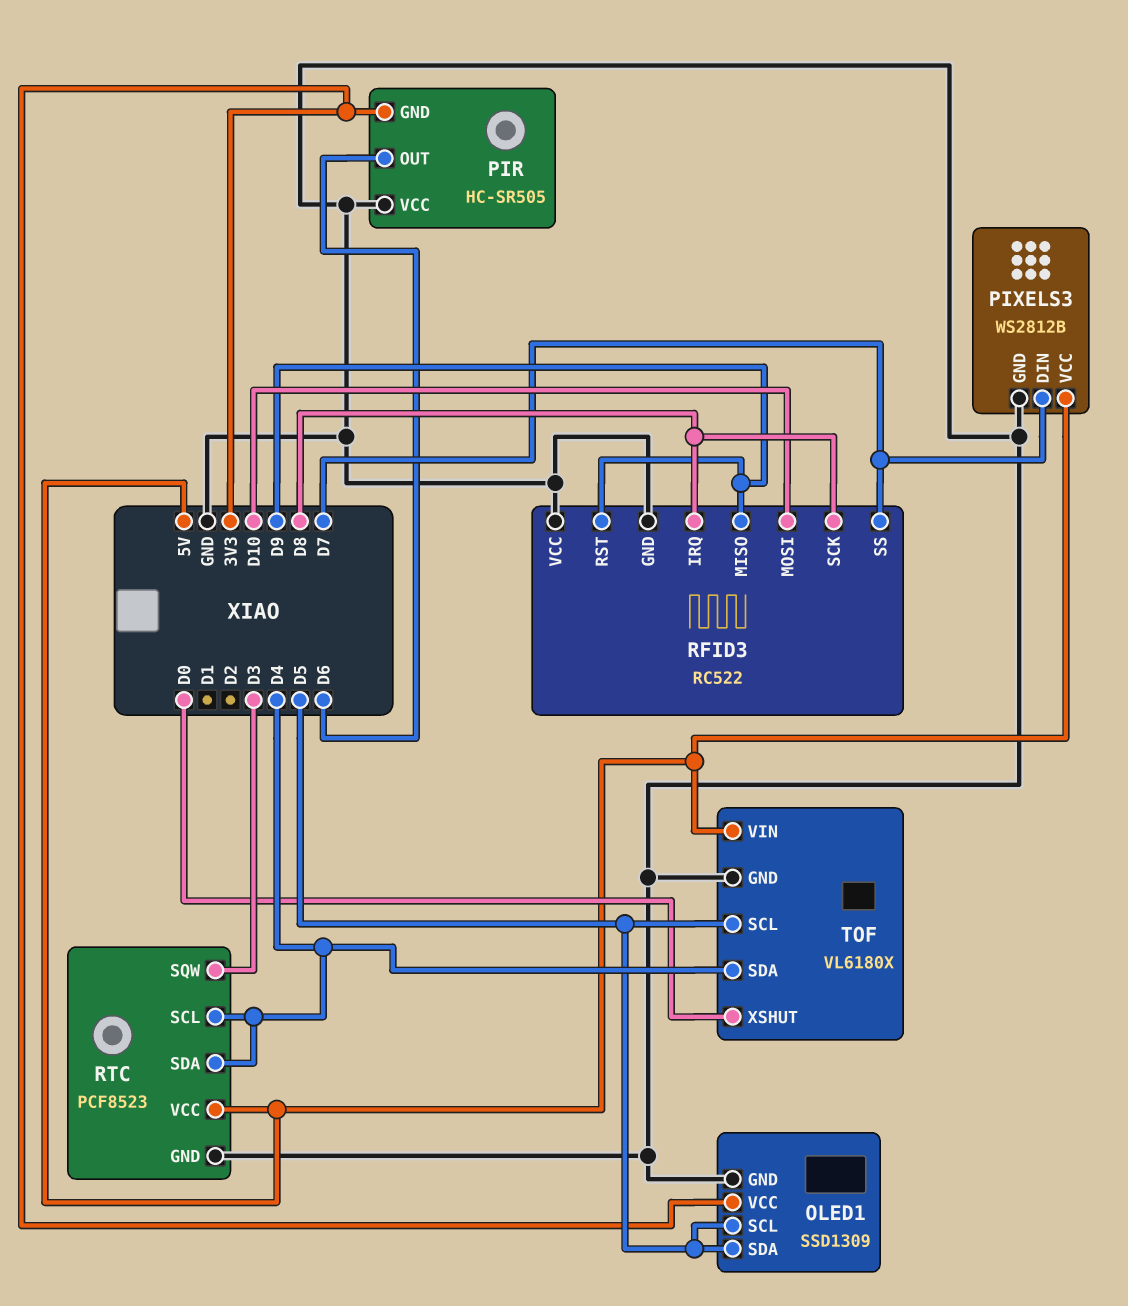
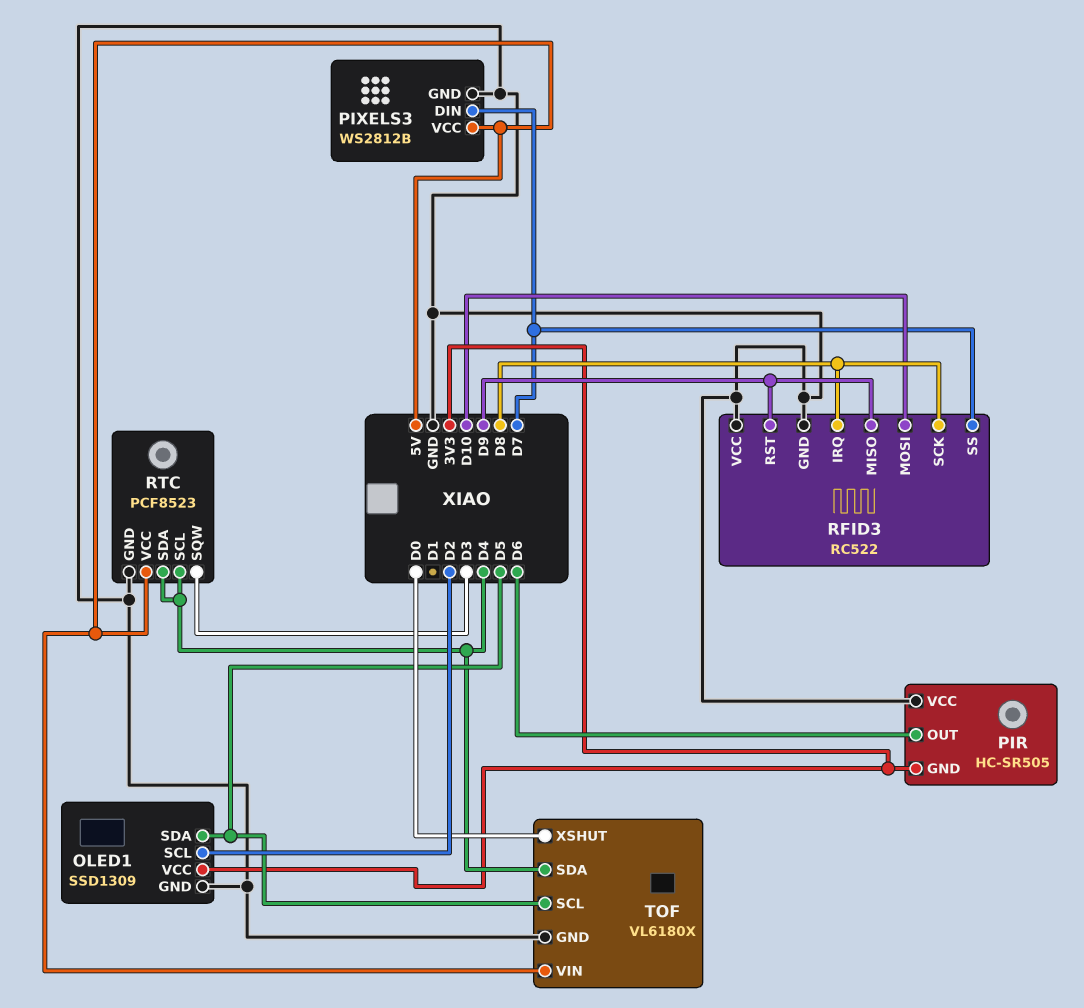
OLED1 pin SCL: D5 -> D2

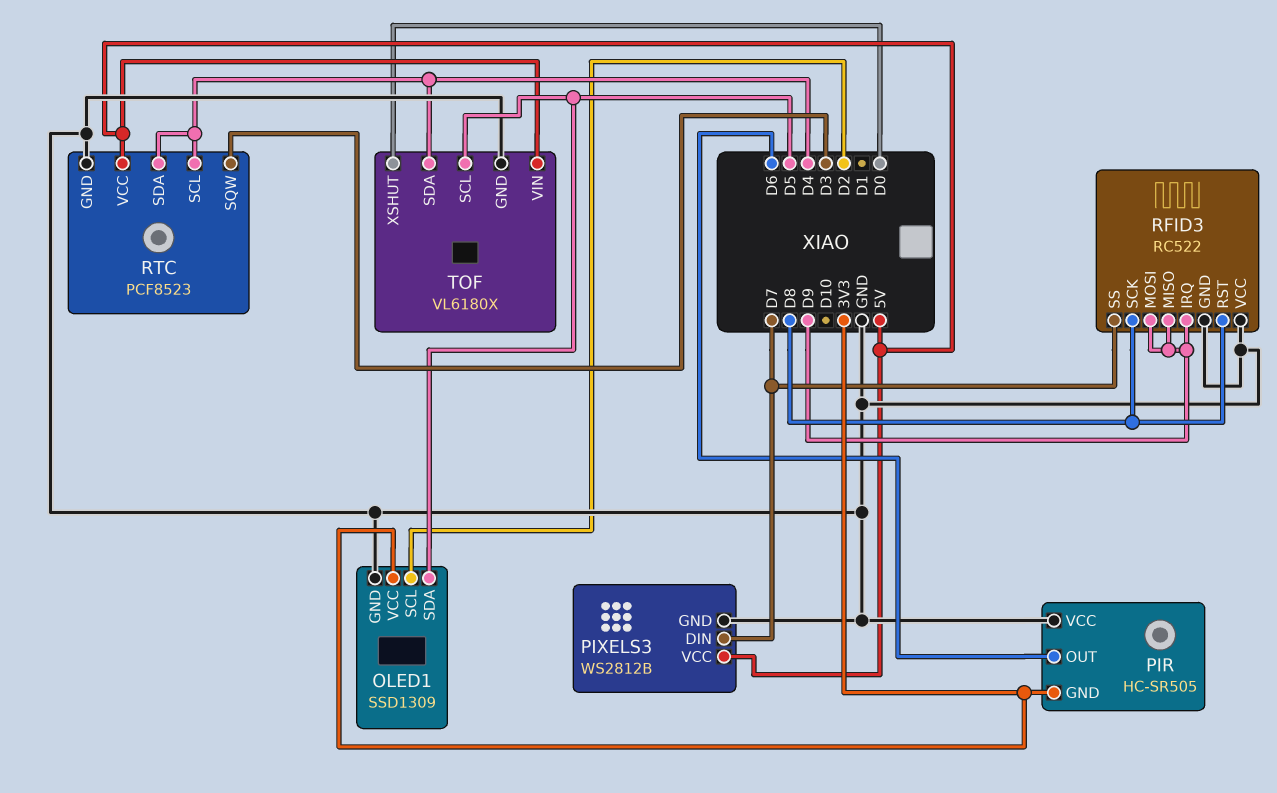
RFID3 pin IRQ: D8 -> D9
RFID3 pin MOSI: D10 -> D9
RFID3 pin RST: D9 -> D8

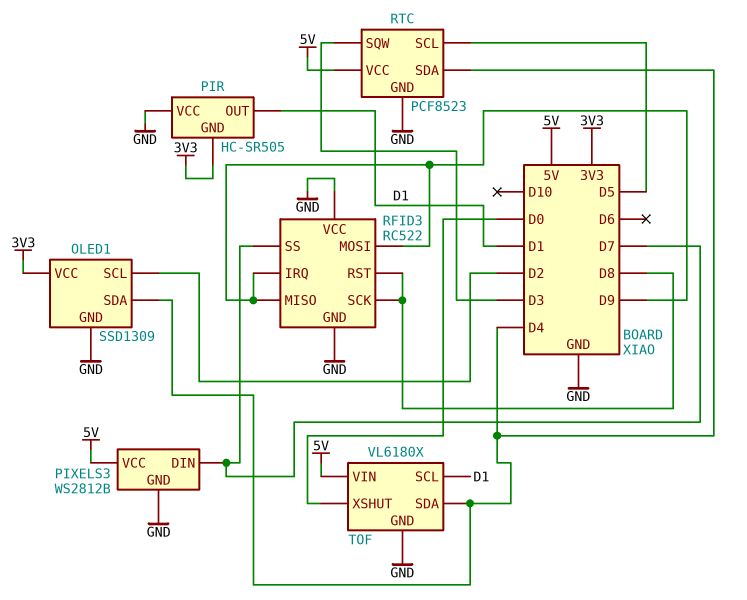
OLED1 pin SDA: D5 -> D4
PIR pin OUT: D6 -> D1
RTC pin SCL: D4 -> D5
TOF pin SCL: D5 -> D1

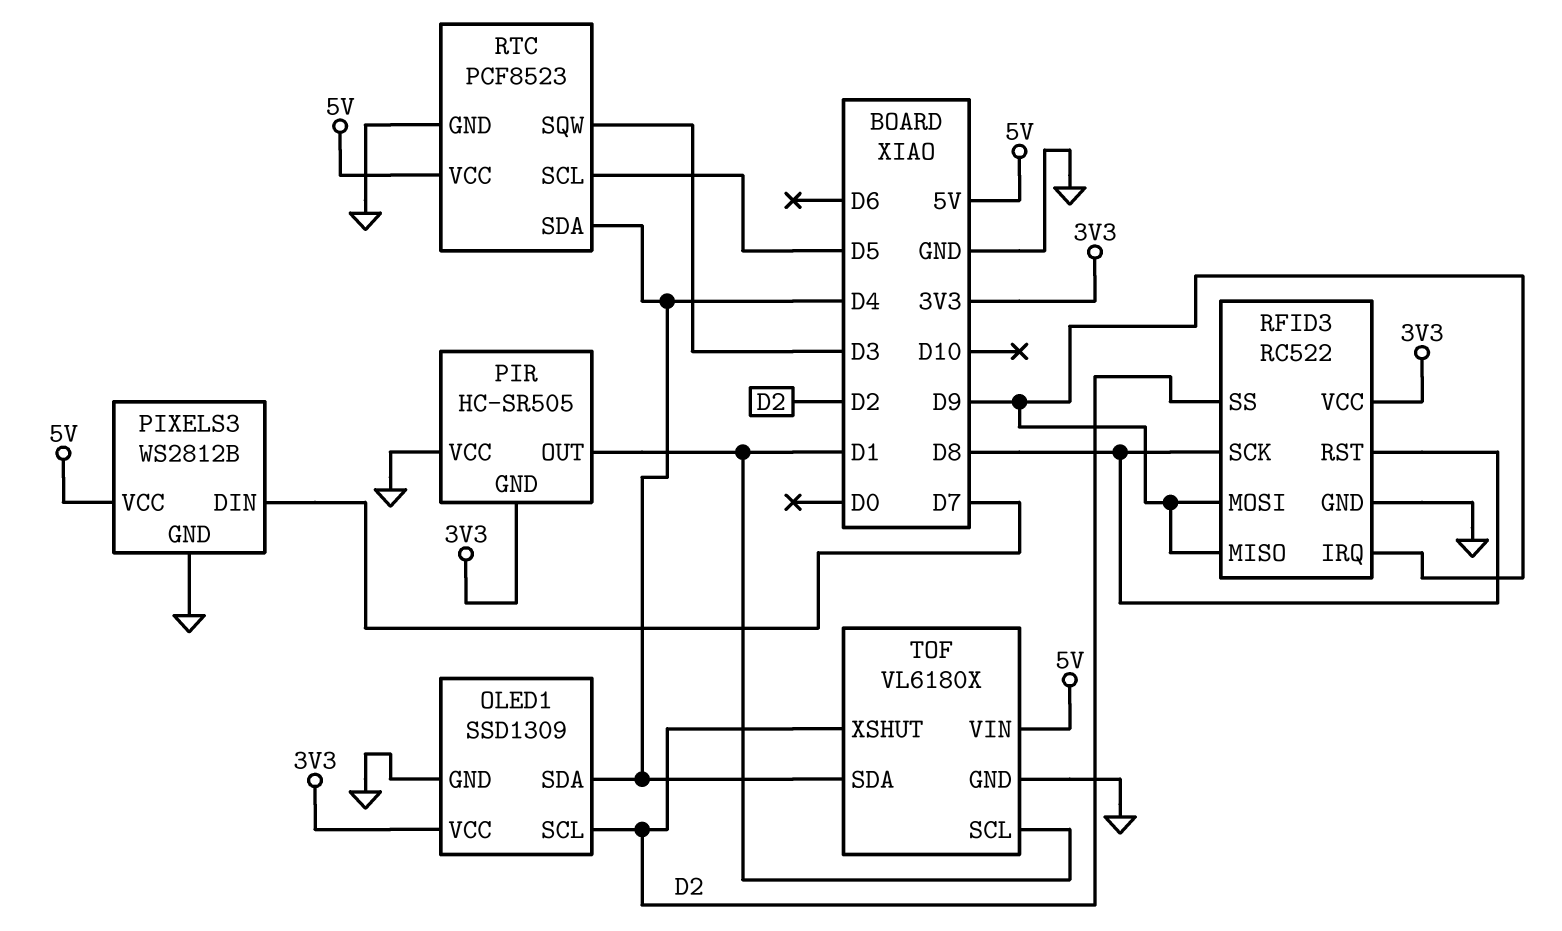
RFID3 pin SS: D7 -> D2
RFID3 pin VCC: GND -> 3V3
TOF pin XSHUT: D0 -> D2

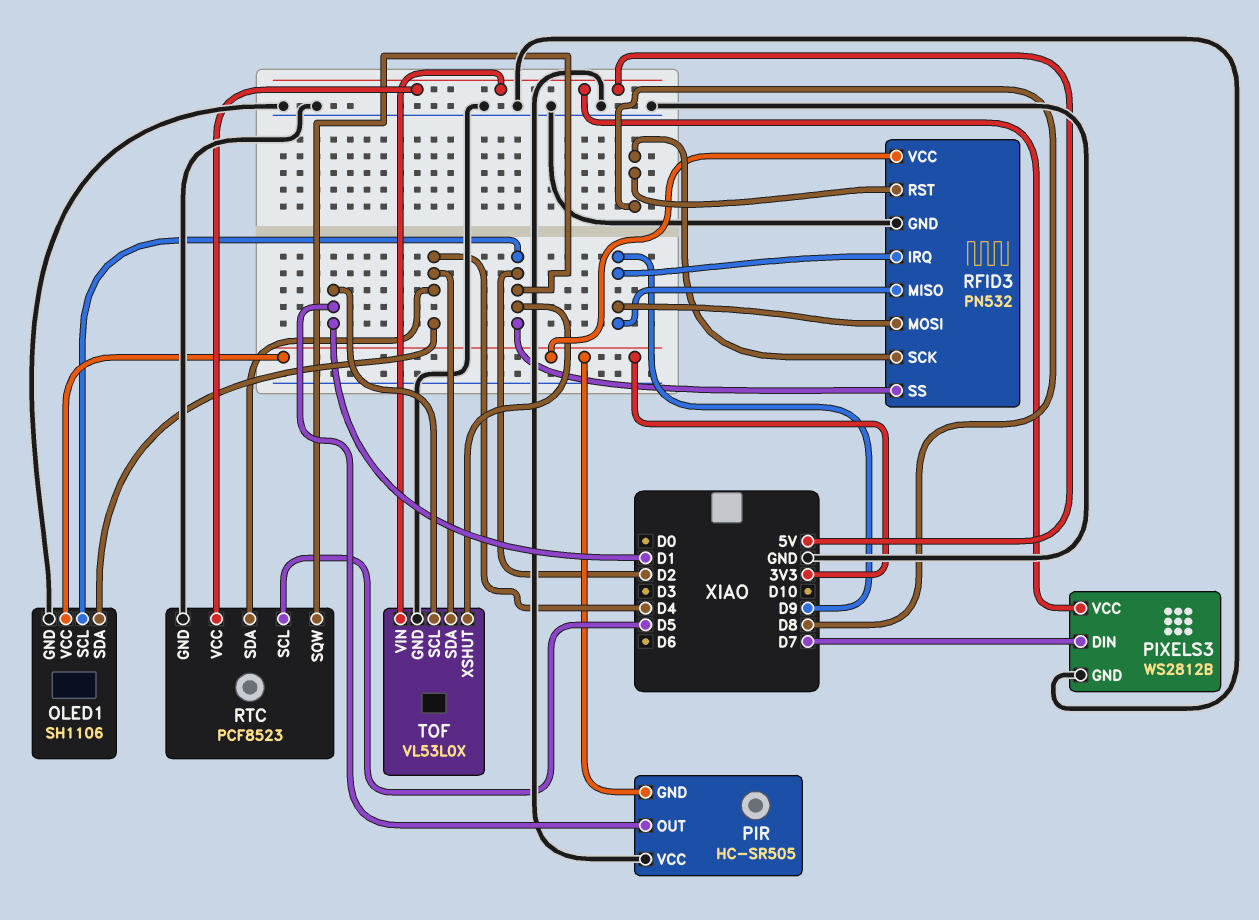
OLED1: SSD1309 -> SH1106
RFID3: RC522 -> PN532
RTC pin SQW: D3 -> D2
TOF: VL6180X -> VL53L0X

